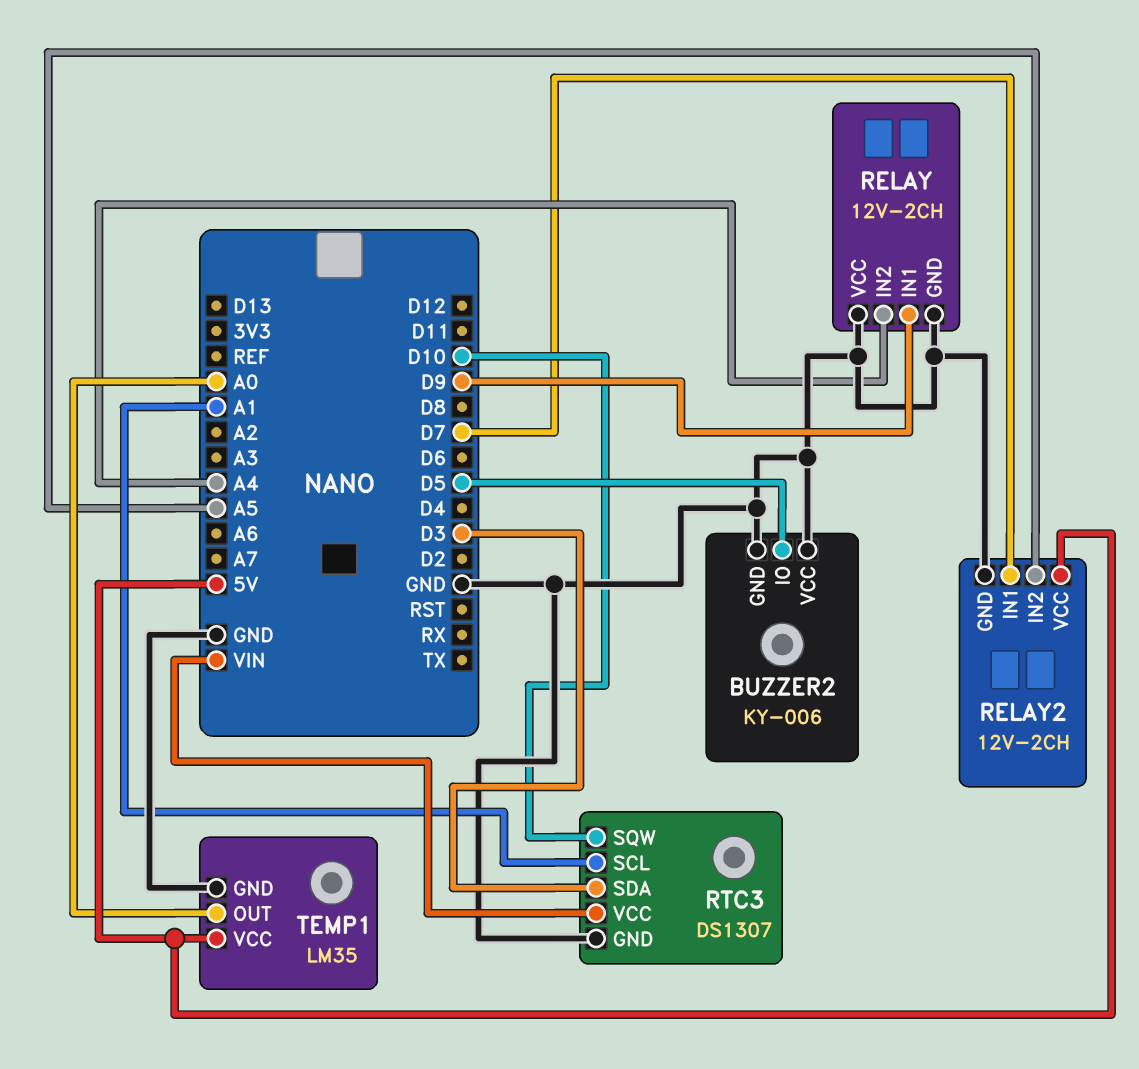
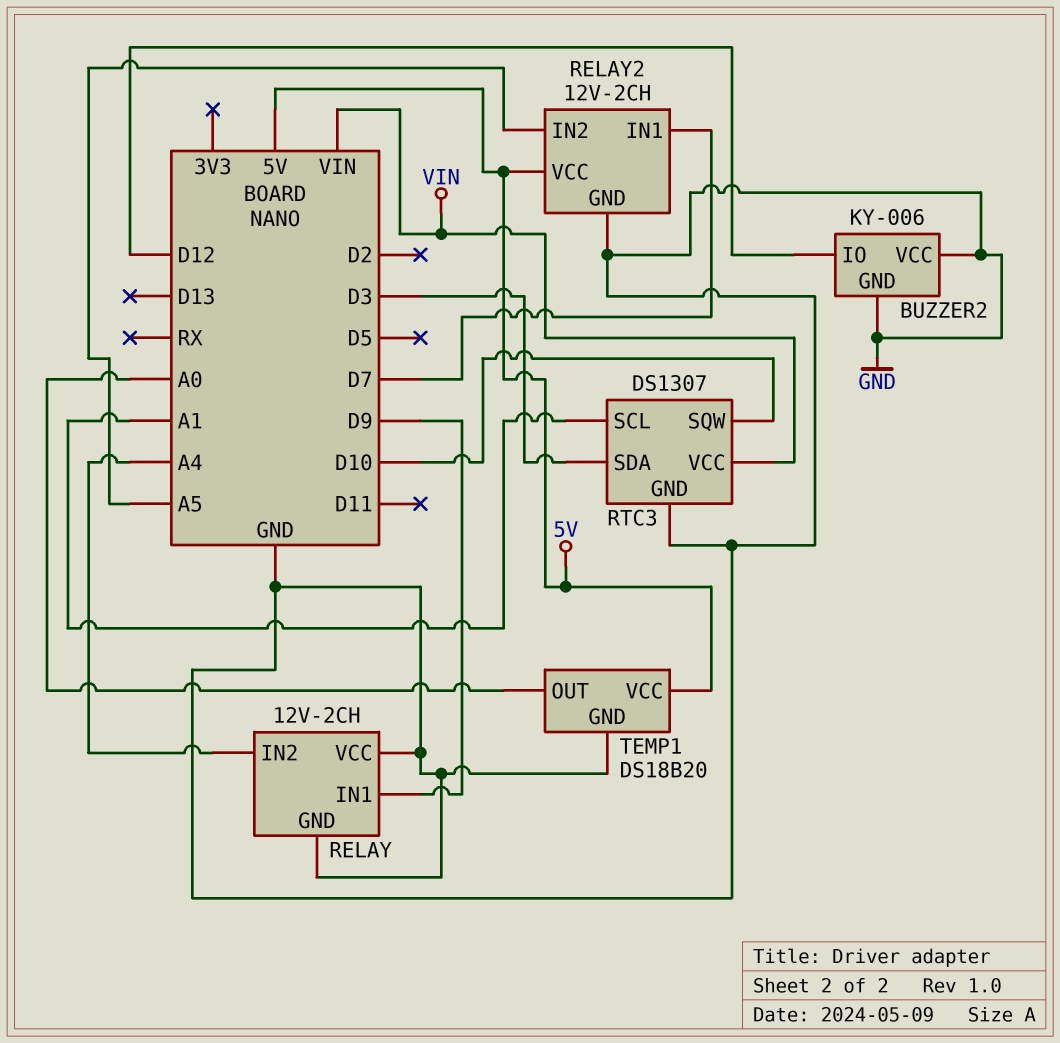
BUZZER2 pin IO: D5 -> D12
TEMP1: LM35 -> DS18B20

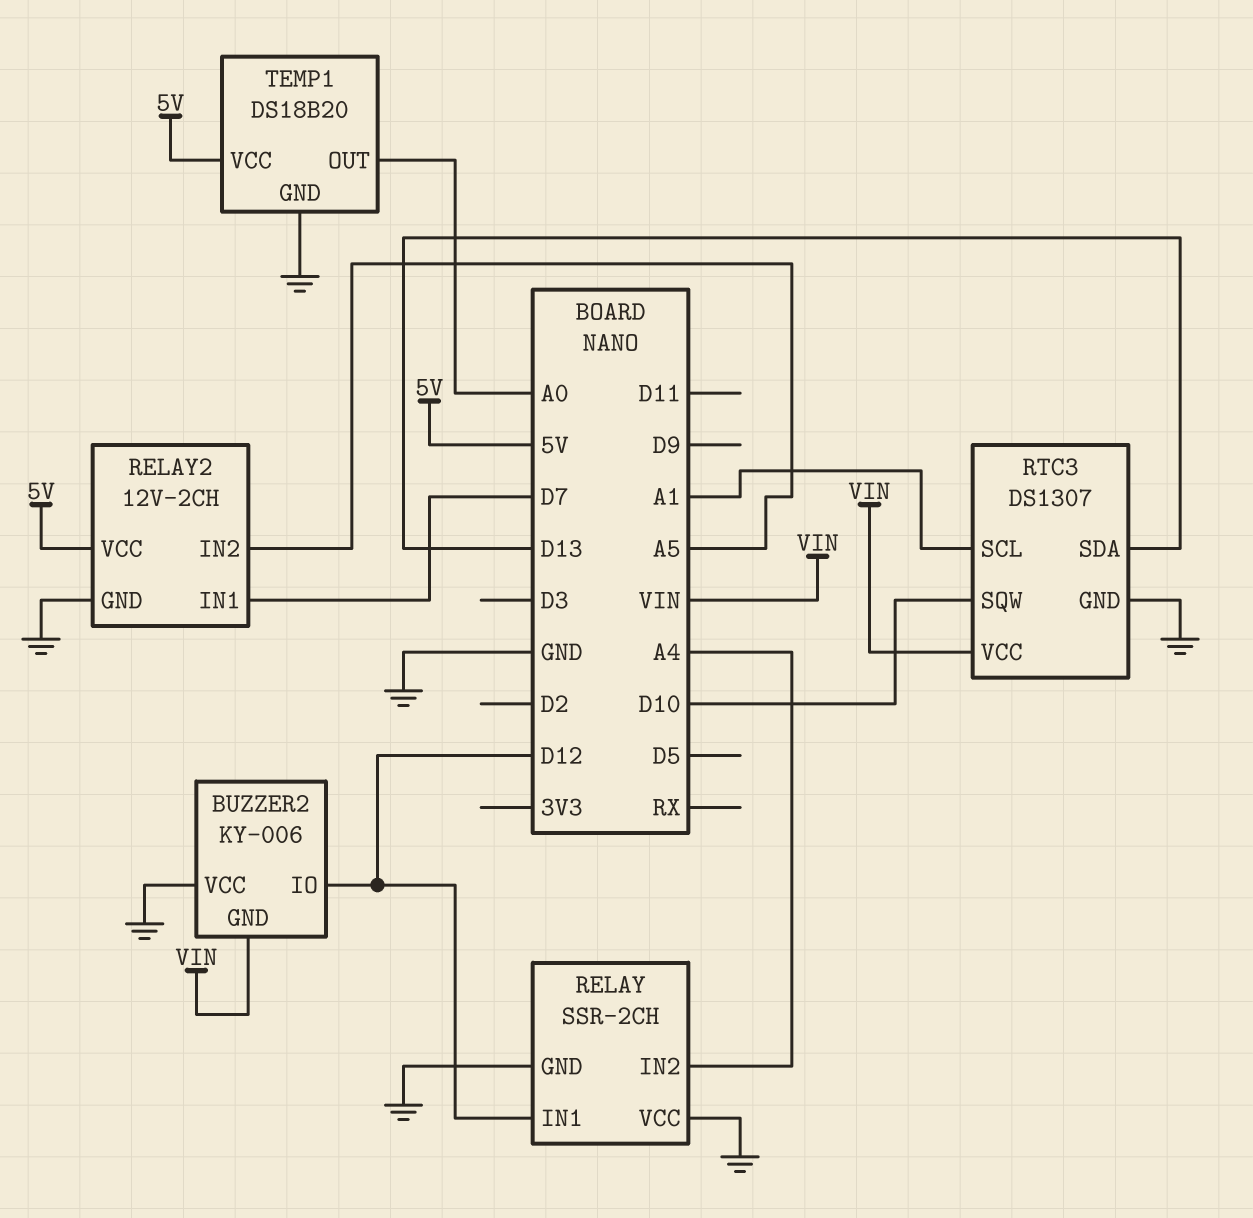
BUZZER2 pin GND: GND -> VIN
RELAY: 12V-2CH -> SSR-2CH
RELAY pin IN1: D9 -> D12
RTC3 pin SDA: D3 -> D13

